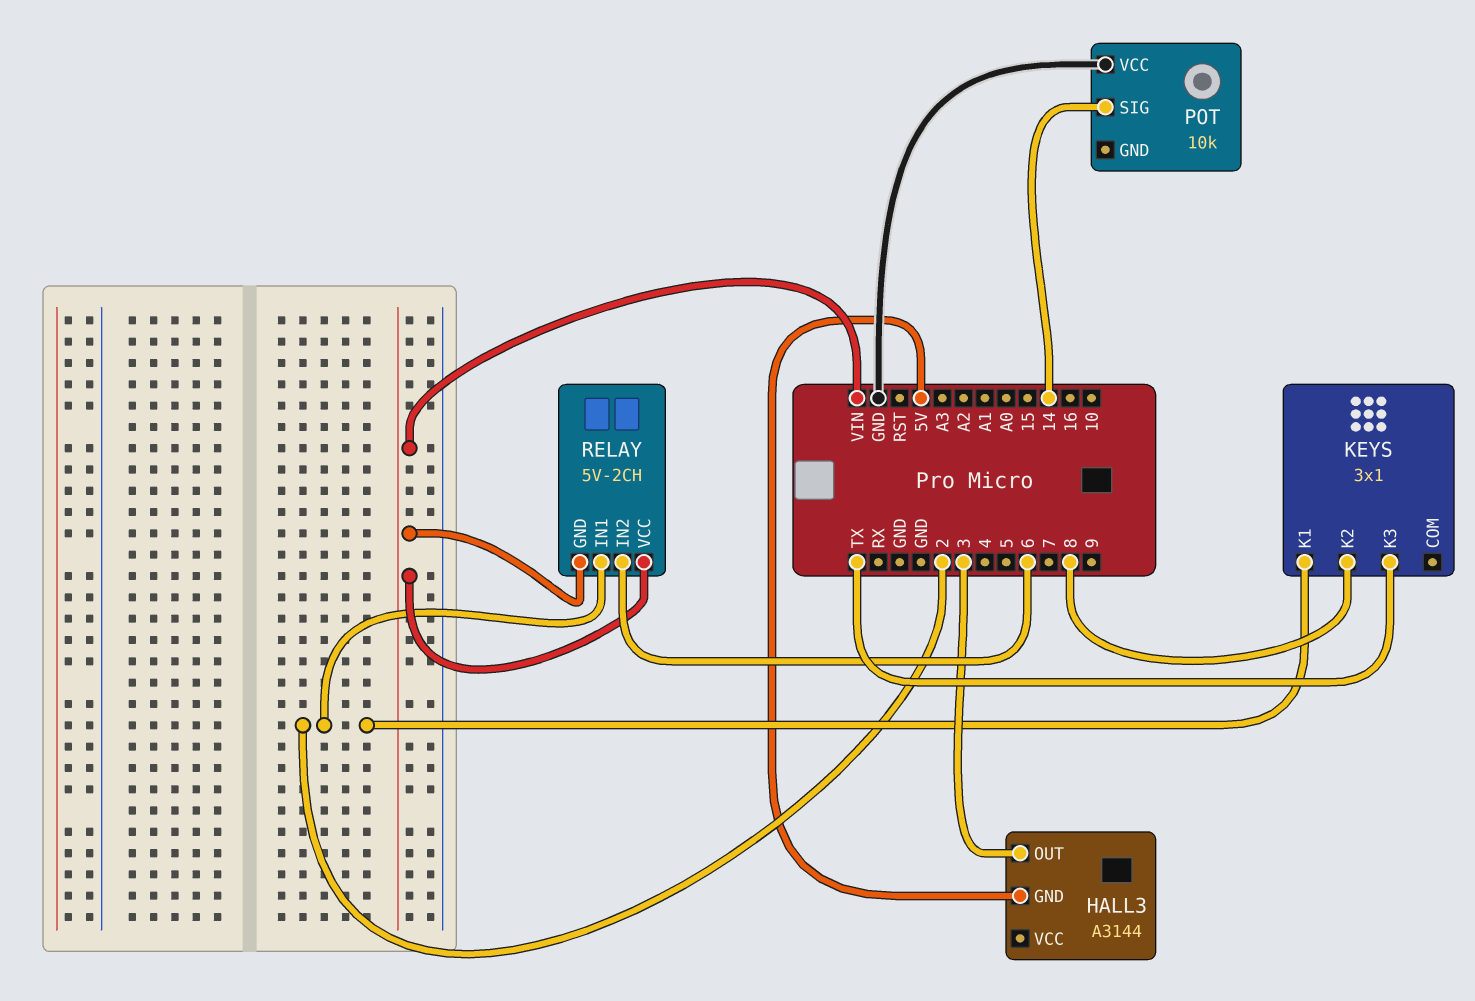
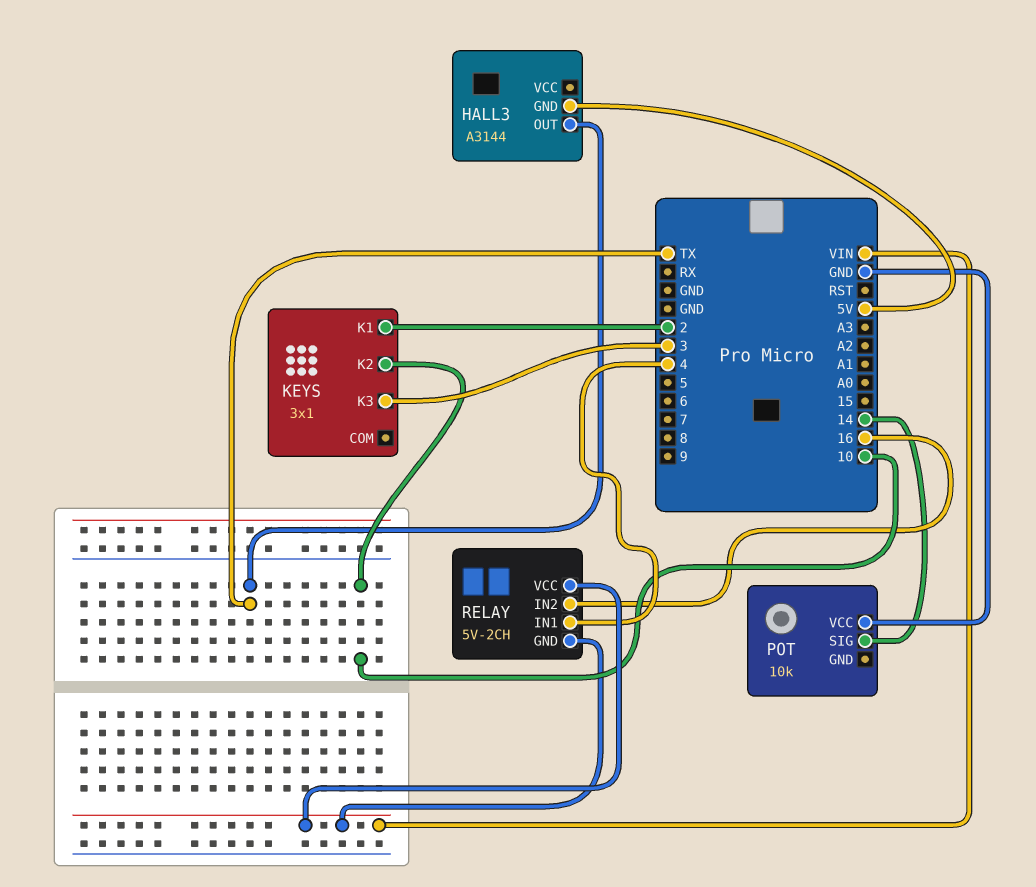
HALL3 pin OUT: 3 -> TX
KEYS pin K2: 8 -> 10
KEYS pin K3: TX -> 3
RELAY pin IN1: 2 -> 4
RELAY pin IN2: 6 -> 16

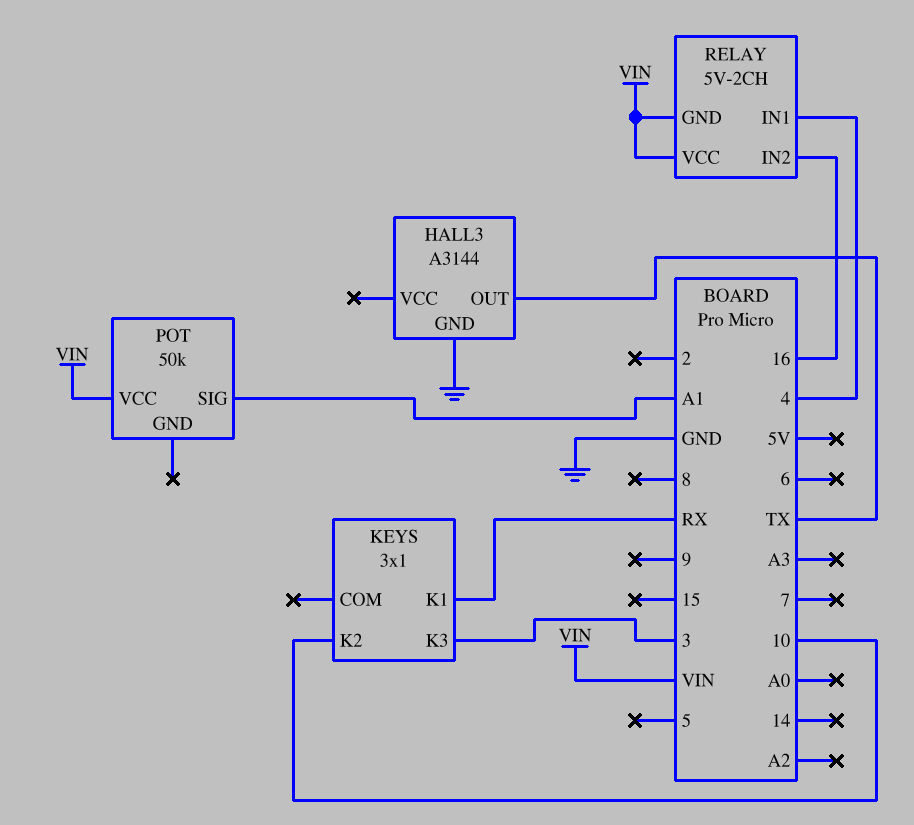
HALL3 pin GND: 5V -> GND
KEYS pin K1: 2 -> RX
POT: 10k -> 50k
POT pin SIG: 14 -> A1
POT pin VCC: GND -> VIN

